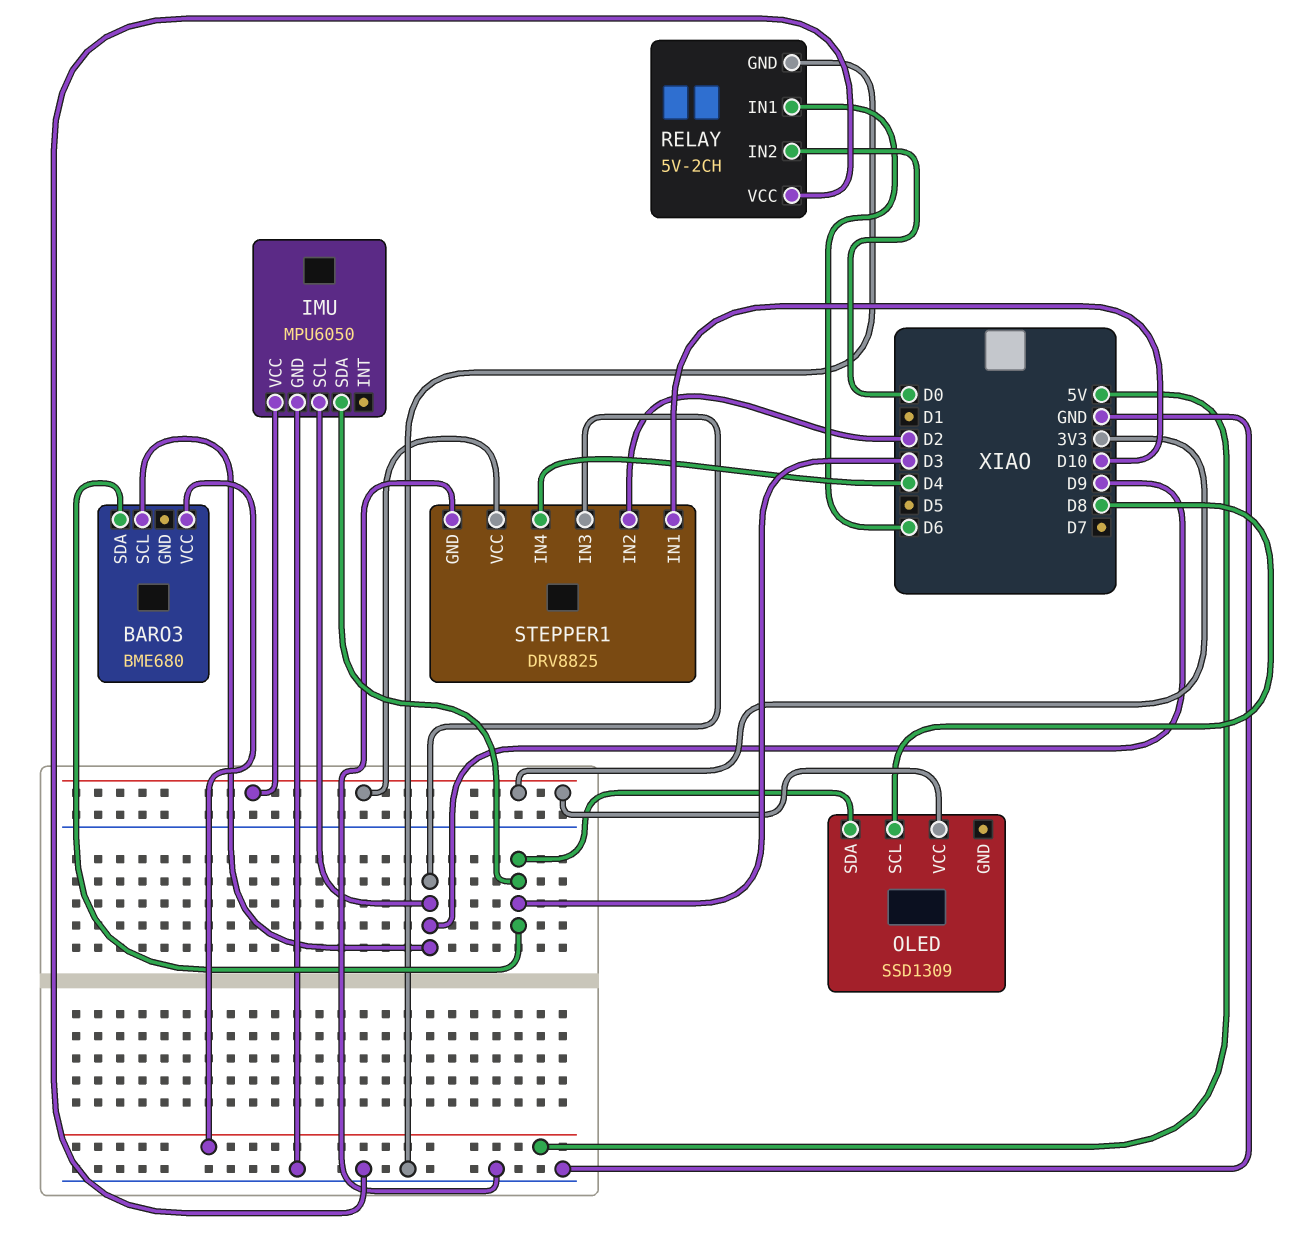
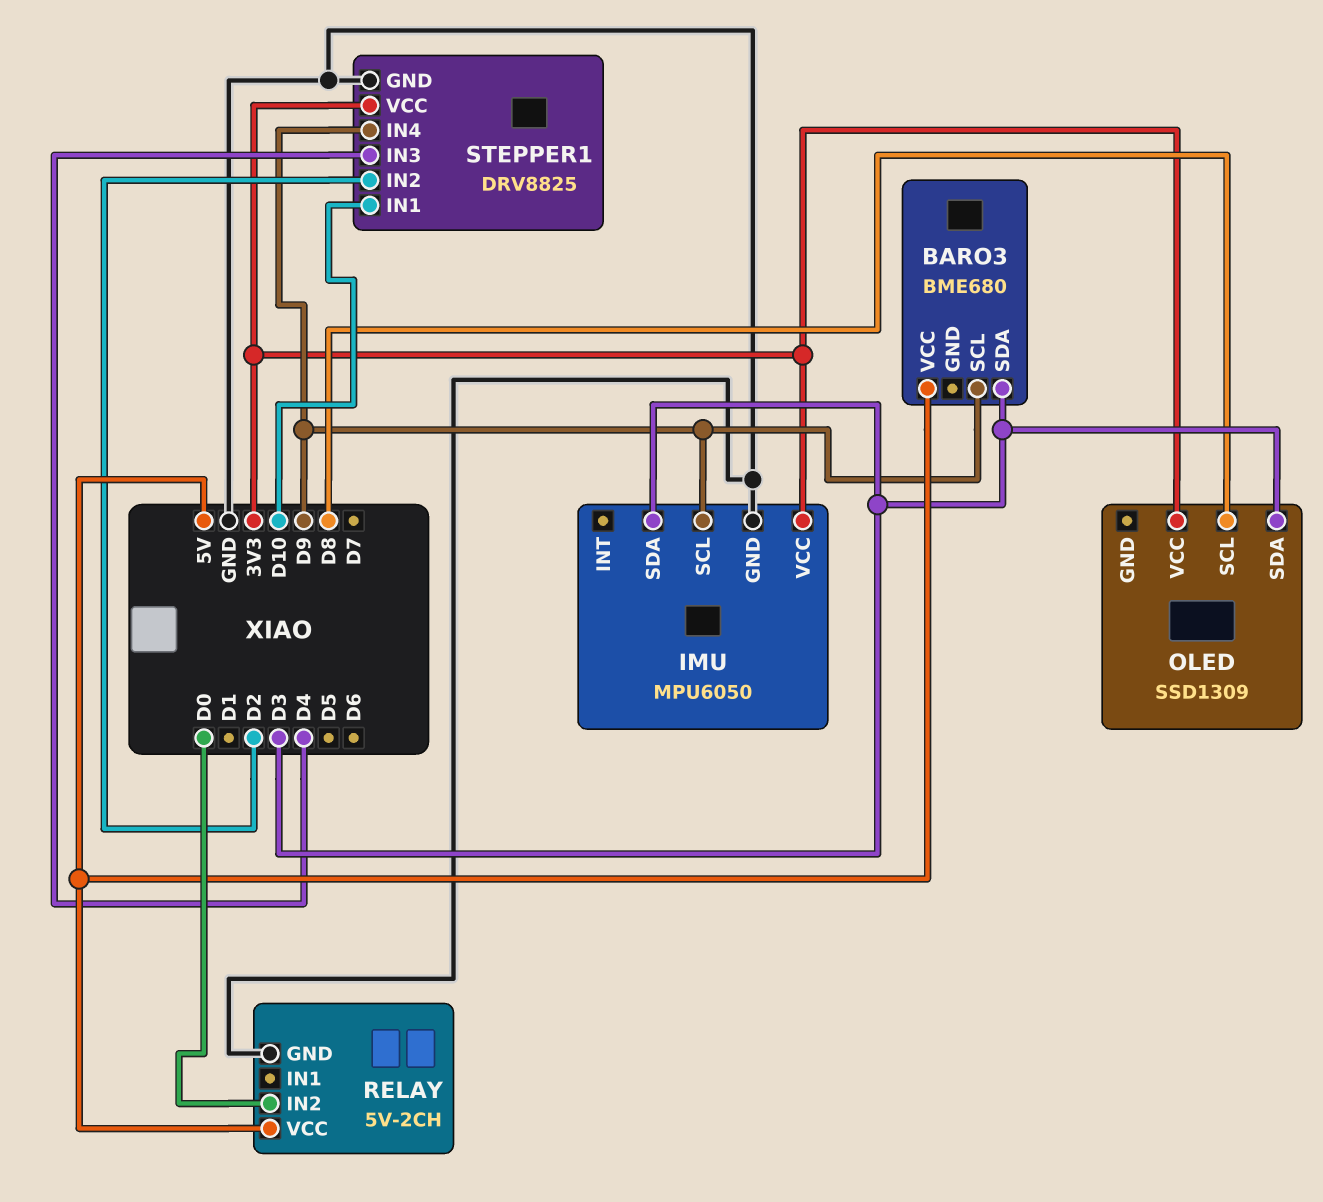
RELAY pin IN1: D6 -> none
RELAY pin VCC: GND -> 5V
STEPPER1 pin IN3: D9 -> D4
STEPPER1 pin IN4: D4 -> D9

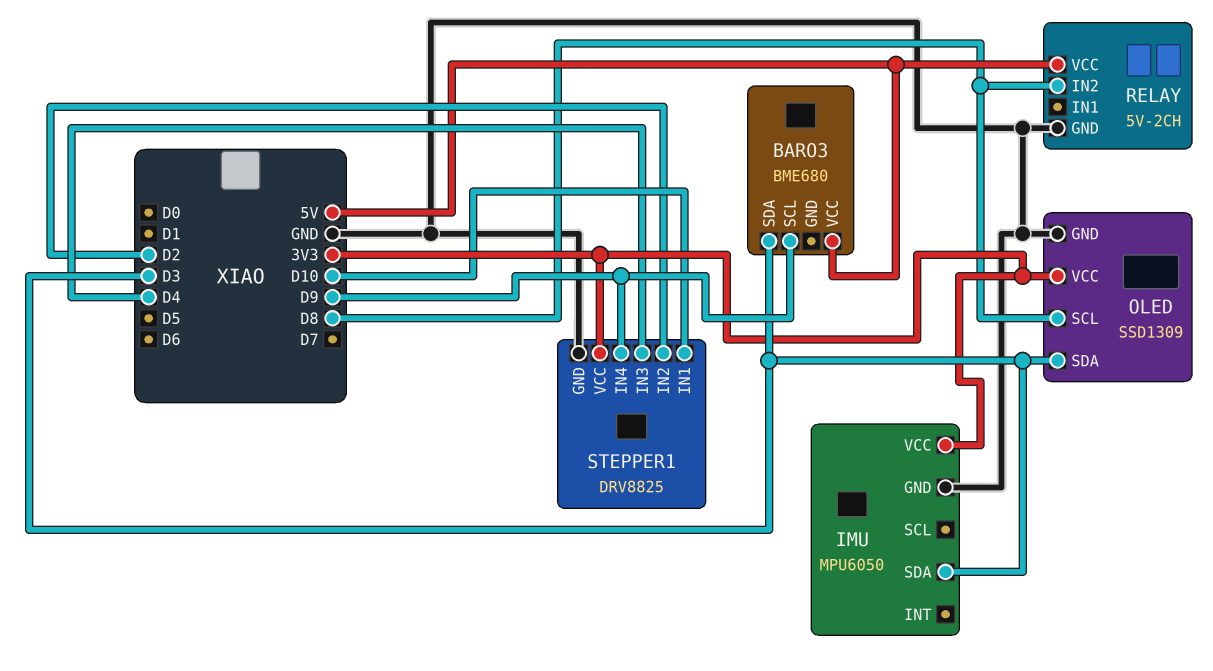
IMU pin SCL: D9 -> none
OLED pin GND: none -> GND
RELAY pin IN2: D0 -> D8

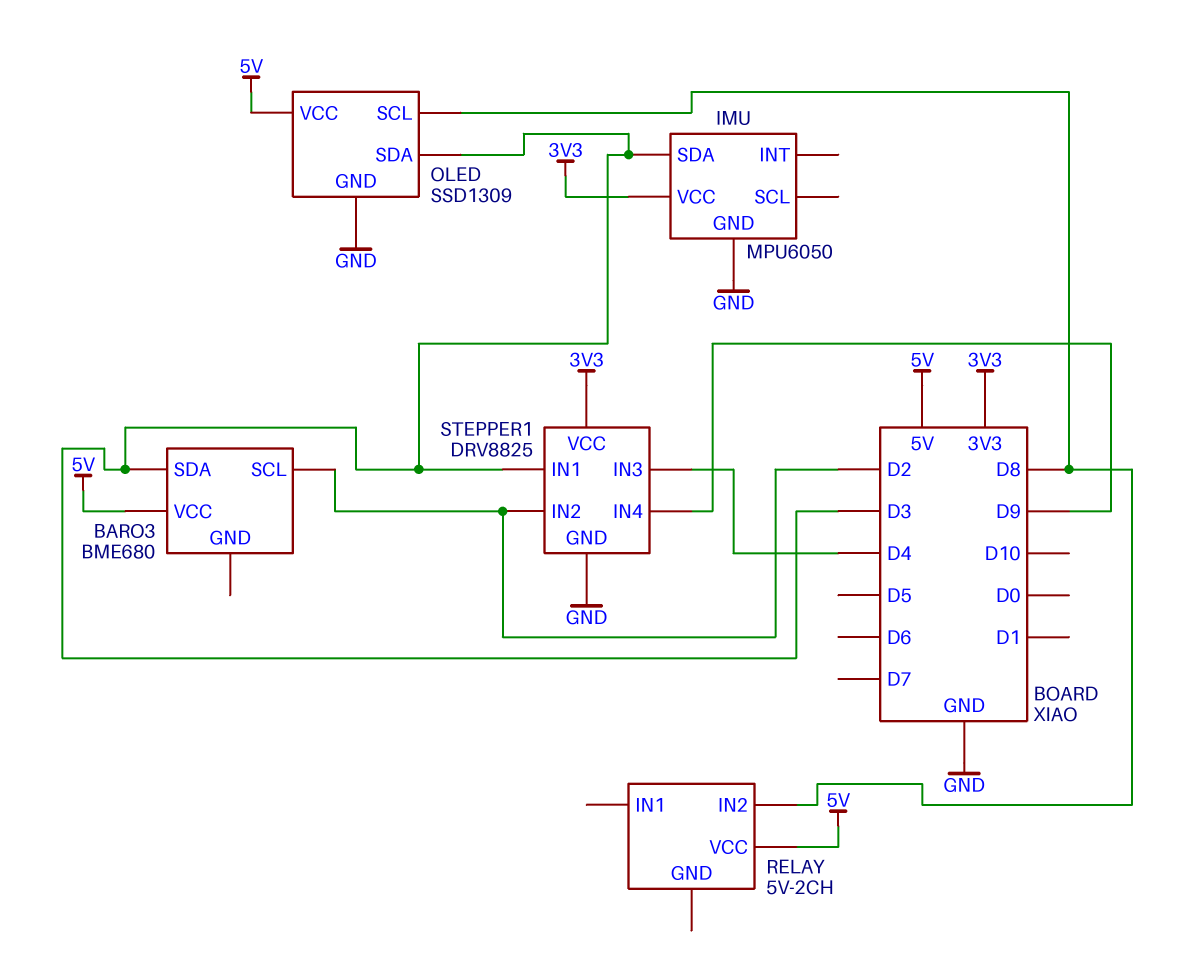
BARO3 pin SCL: D9 -> D2
OLED pin VCC: 3V3 -> 5V
RELAY pin GND: GND -> none
STEPPER1 pin IN1: D10 -> D3

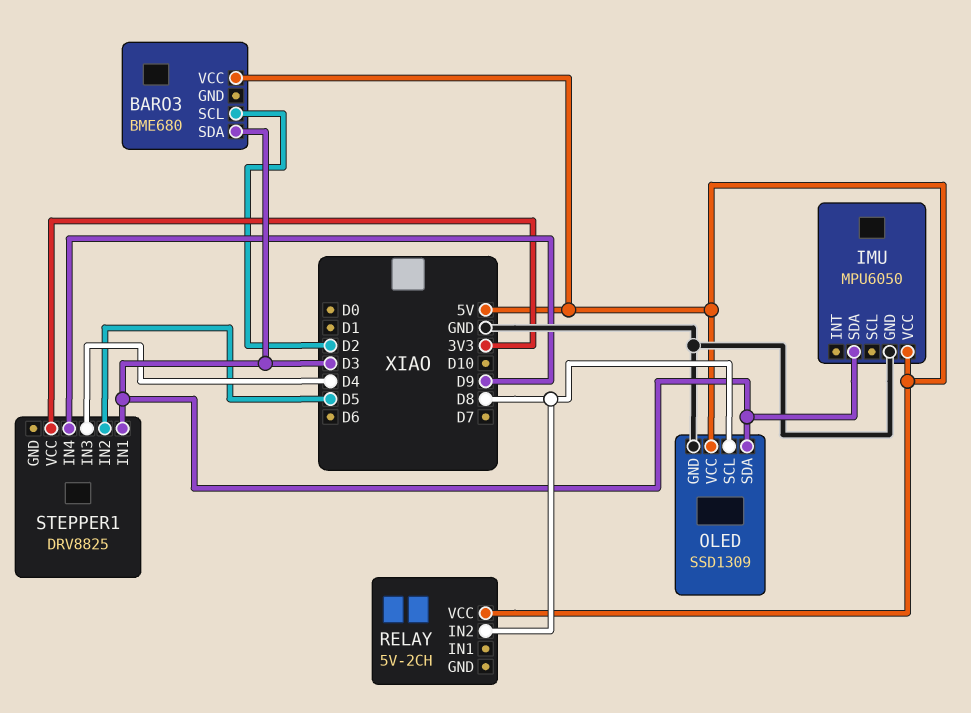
IMU pin VCC: 3V3 -> 5V
STEPPER1 pin GND: GND -> none
STEPPER1 pin IN2: D2 -> D5

